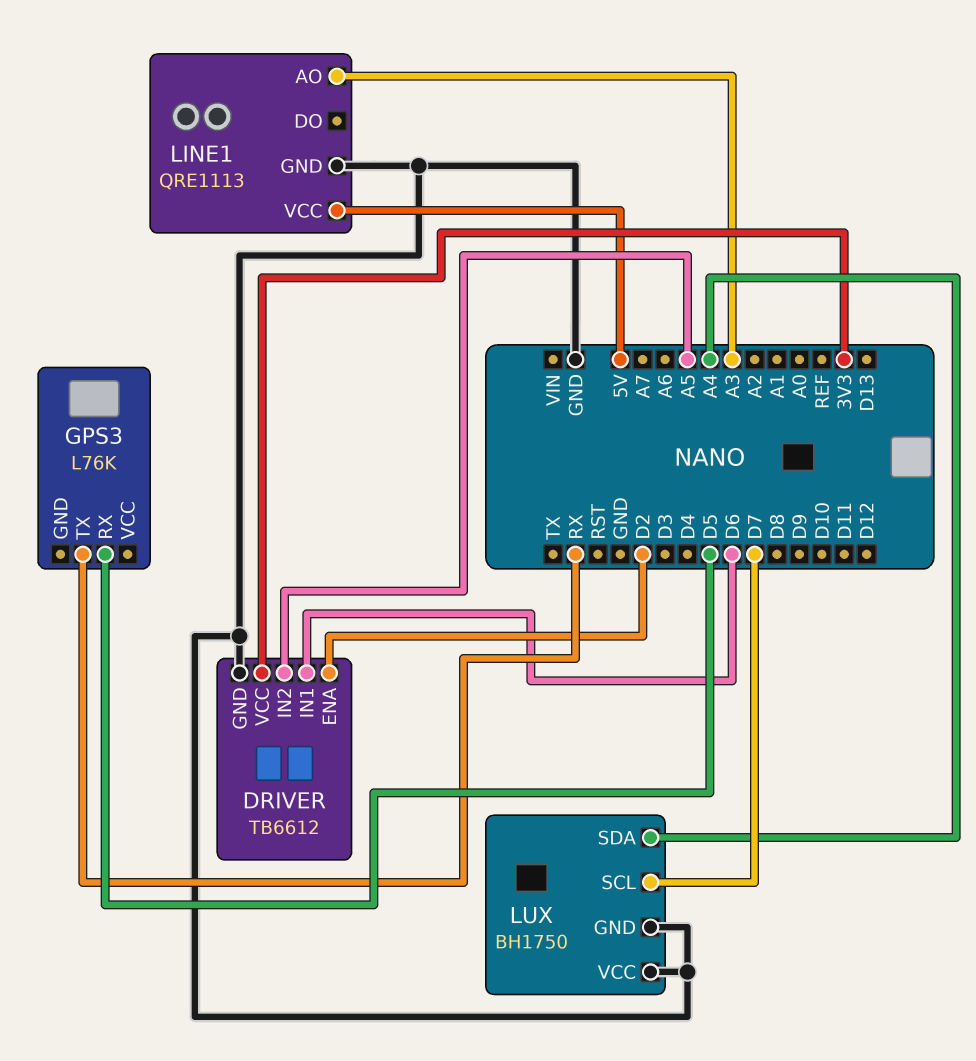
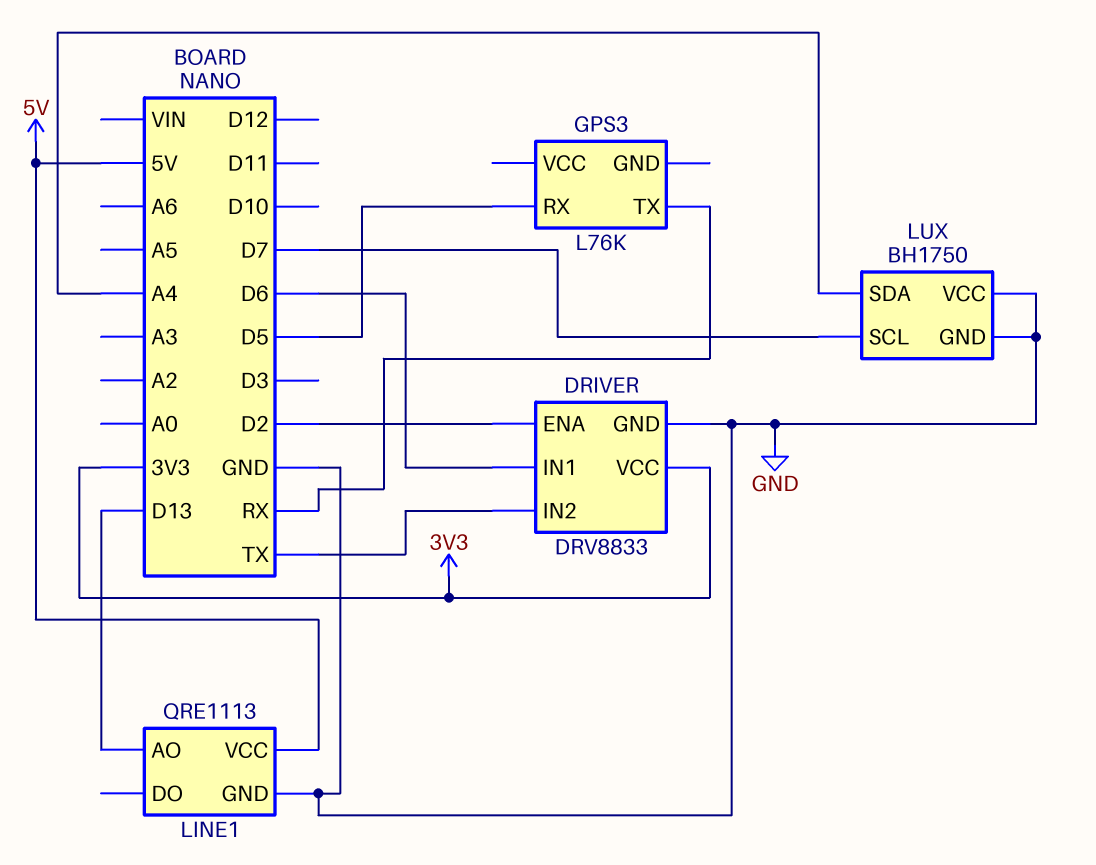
DRIVER: TB6612 -> DRV8833
DRIVER pin IN2: A5 -> TX
LINE1 pin AO: A3 -> D13

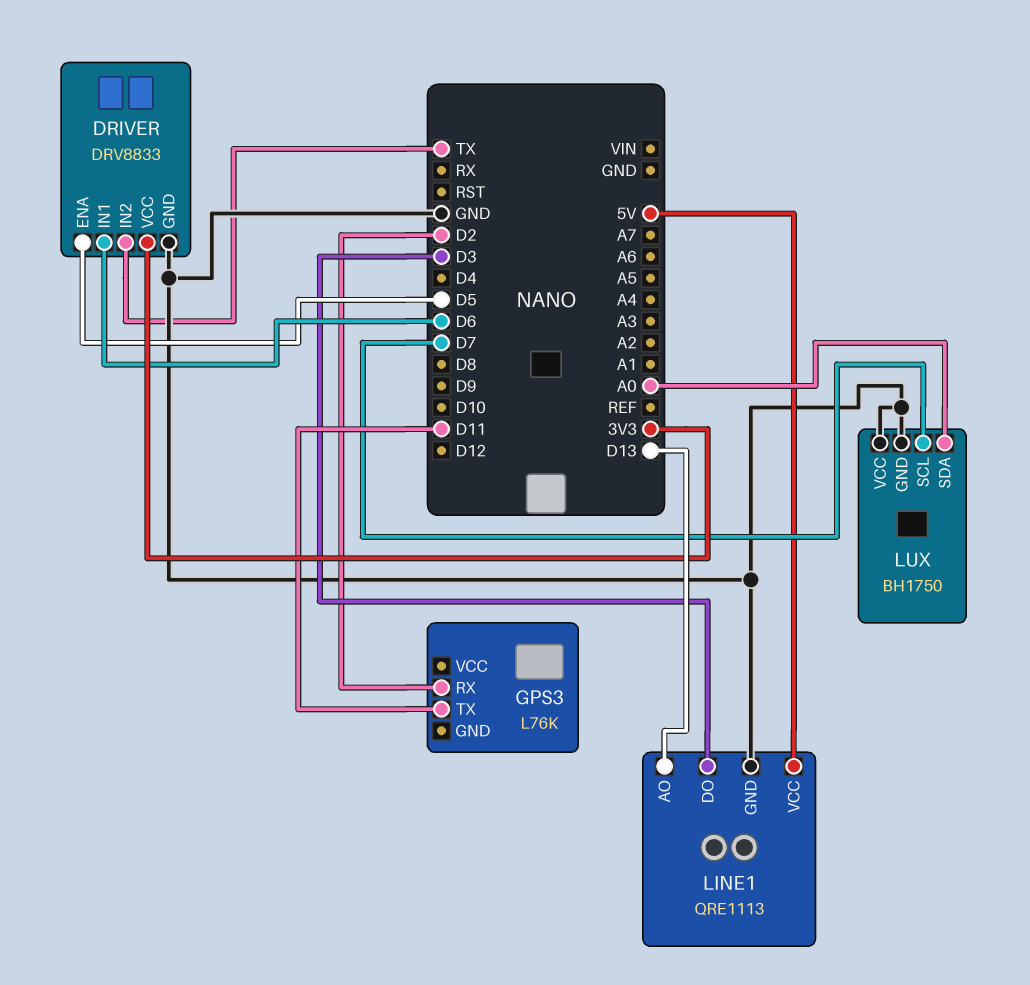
DRIVER pin ENA: D2 -> D5
GPS3 pin RX: D5 -> D2
GPS3 pin TX: RX -> D11
LINE1 pin DO: none -> D3
LUX pin SDA: A4 -> A0

